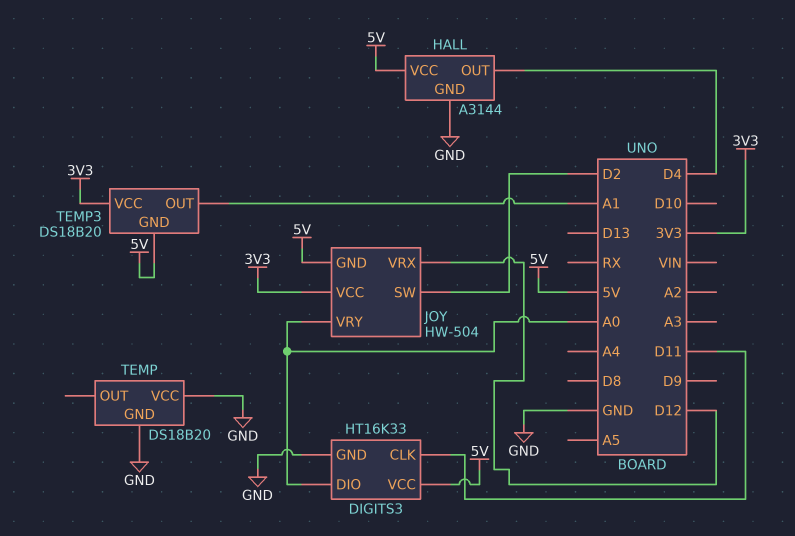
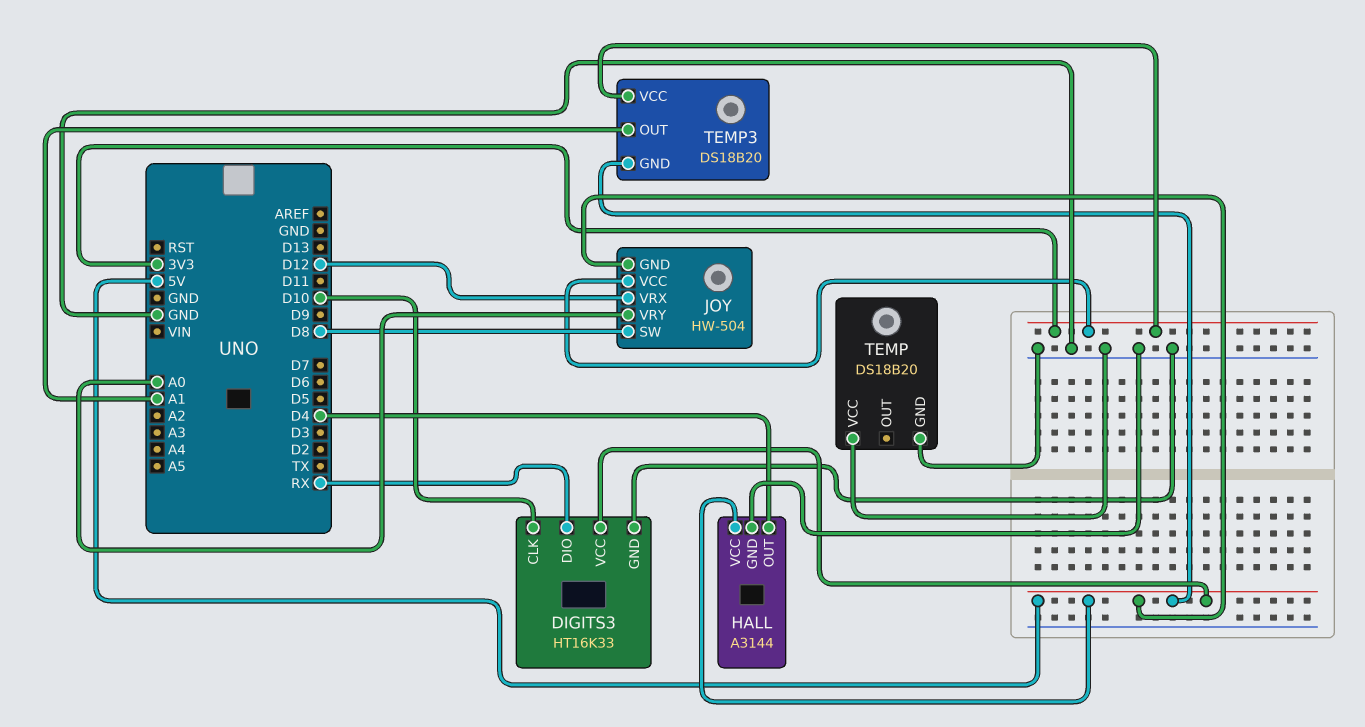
DIGITS3 pin CLK: D11 -> D10
DIGITS3 pin DIO: A0 -> RX
JOY pin SW: D2 -> D8

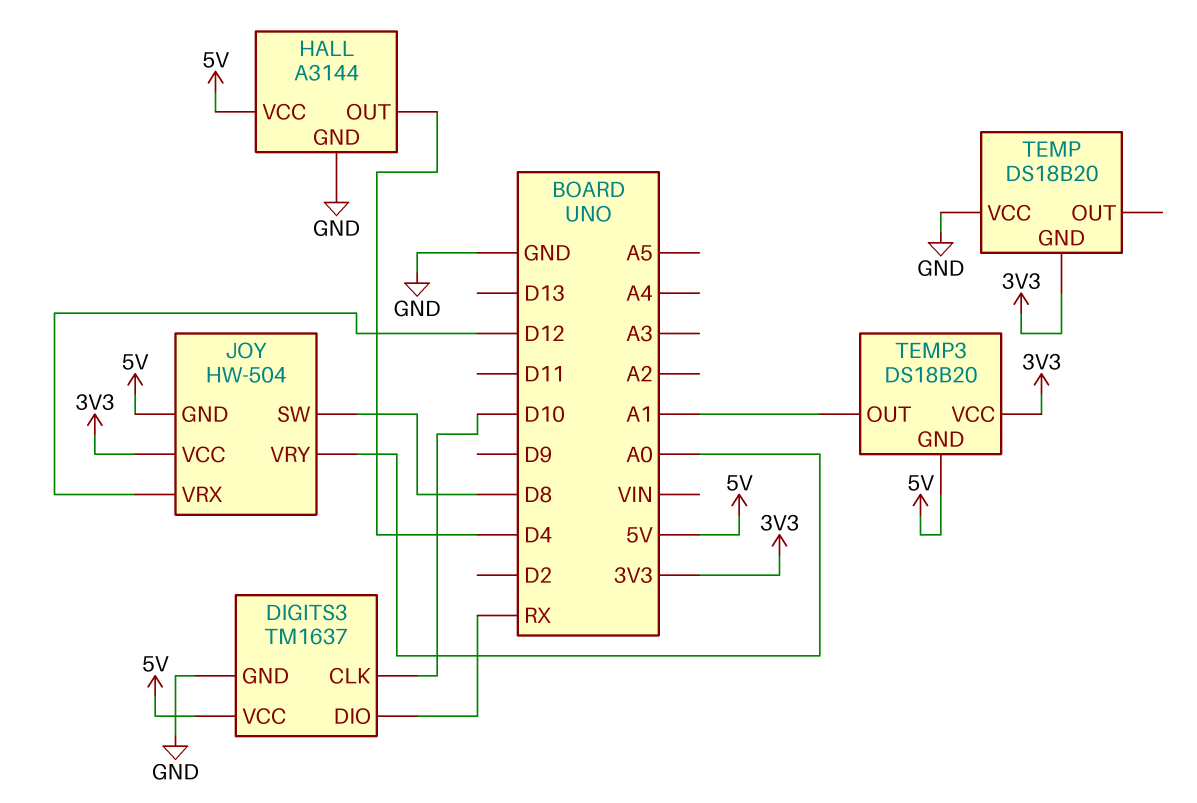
DIGITS3: HT16K33 -> TM1637
TEMP pin GND: GND -> 3V3

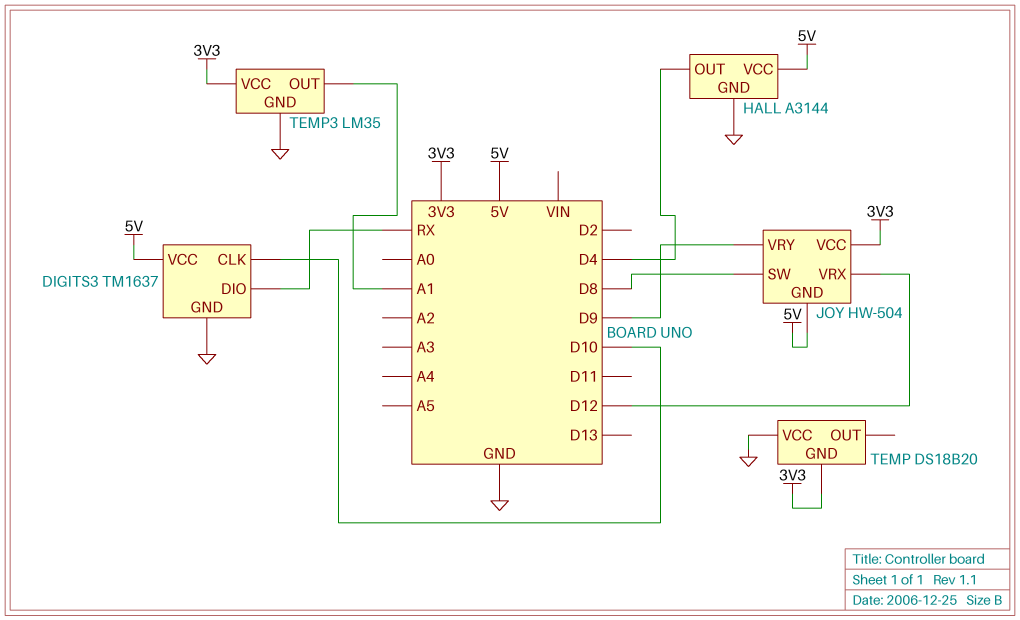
JOY pin VRY: A0 -> D9
TEMP3: DS18B20 -> LM35
TEMP3 pin GND: 5V -> GND

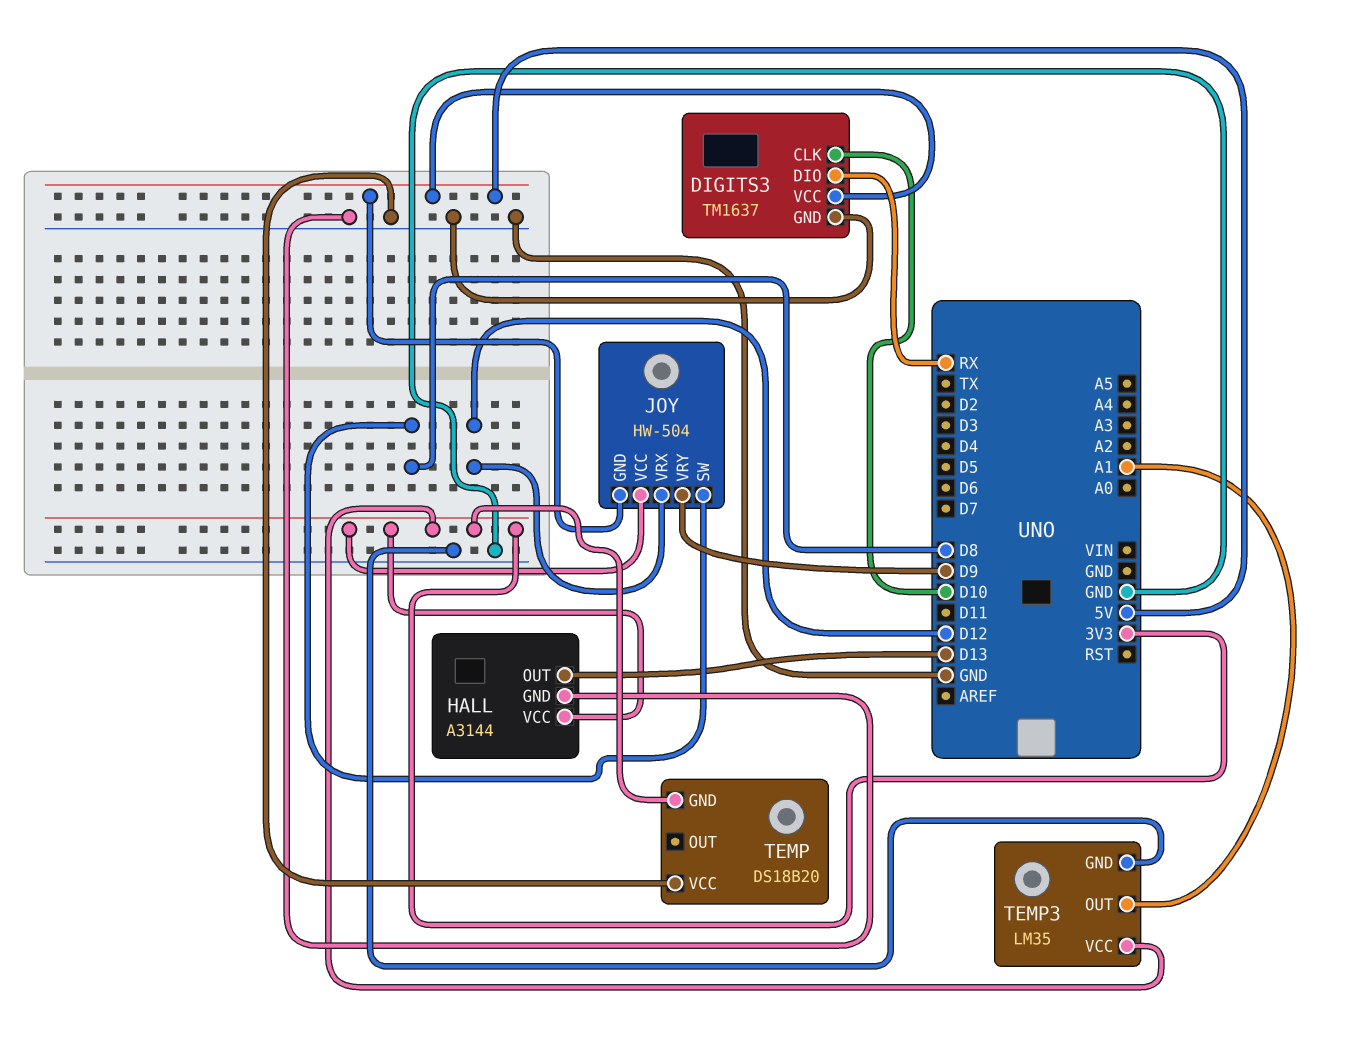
HALL pin OUT: D4 -> D13
HALL pin VCC: 5V -> 3V3

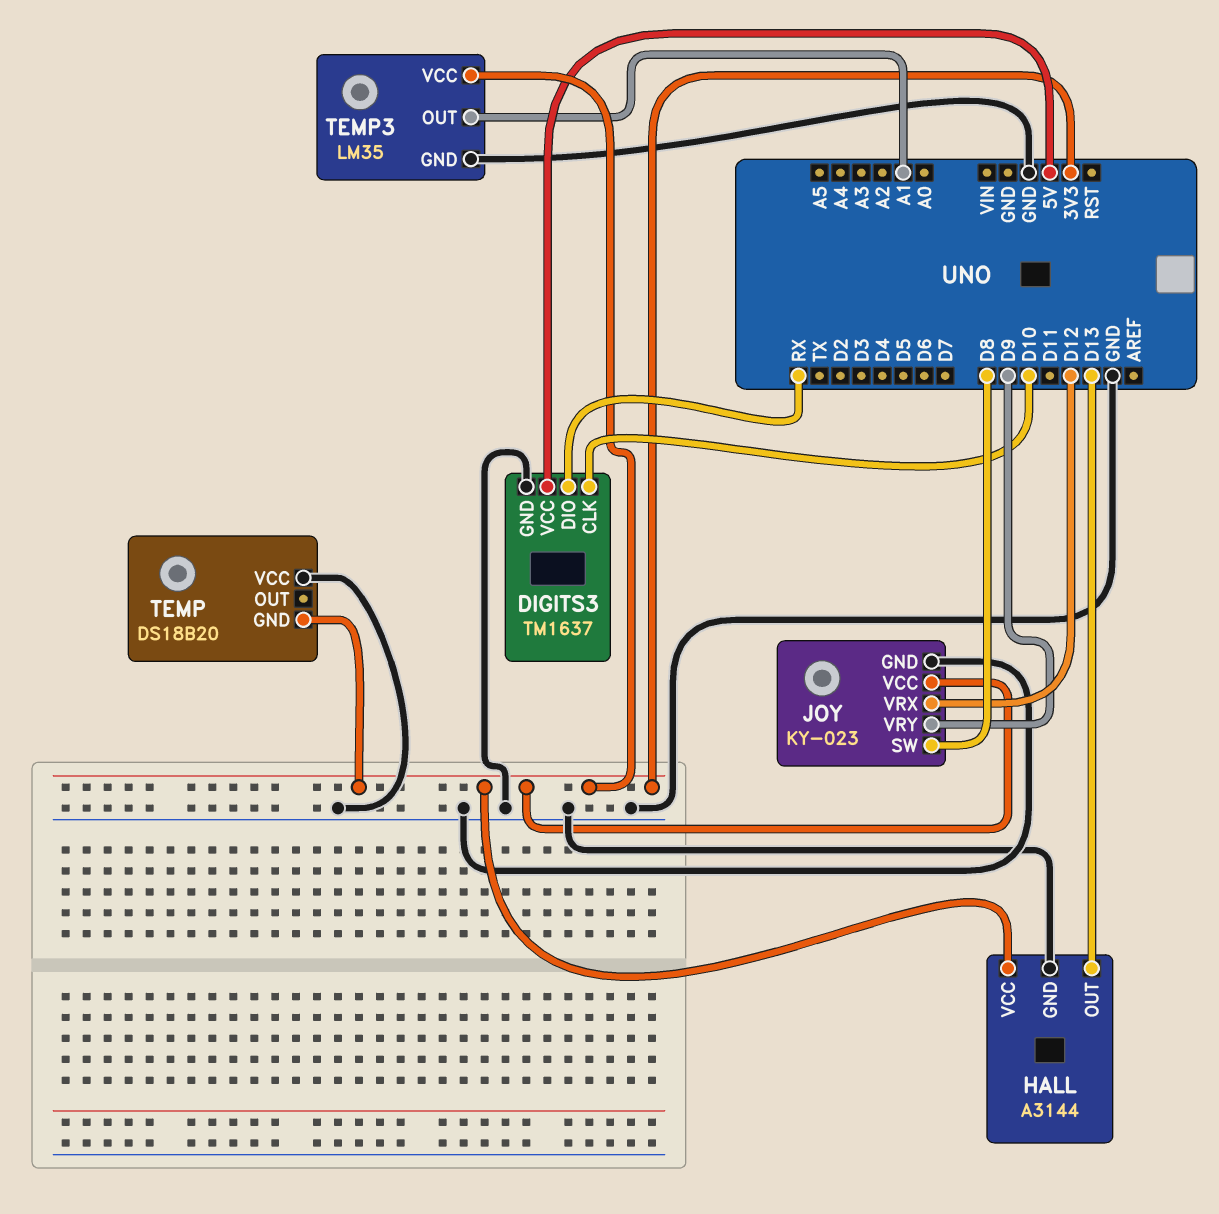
JOY: HW-504 -> KY-023
JOY pin GND: 5V -> GND

